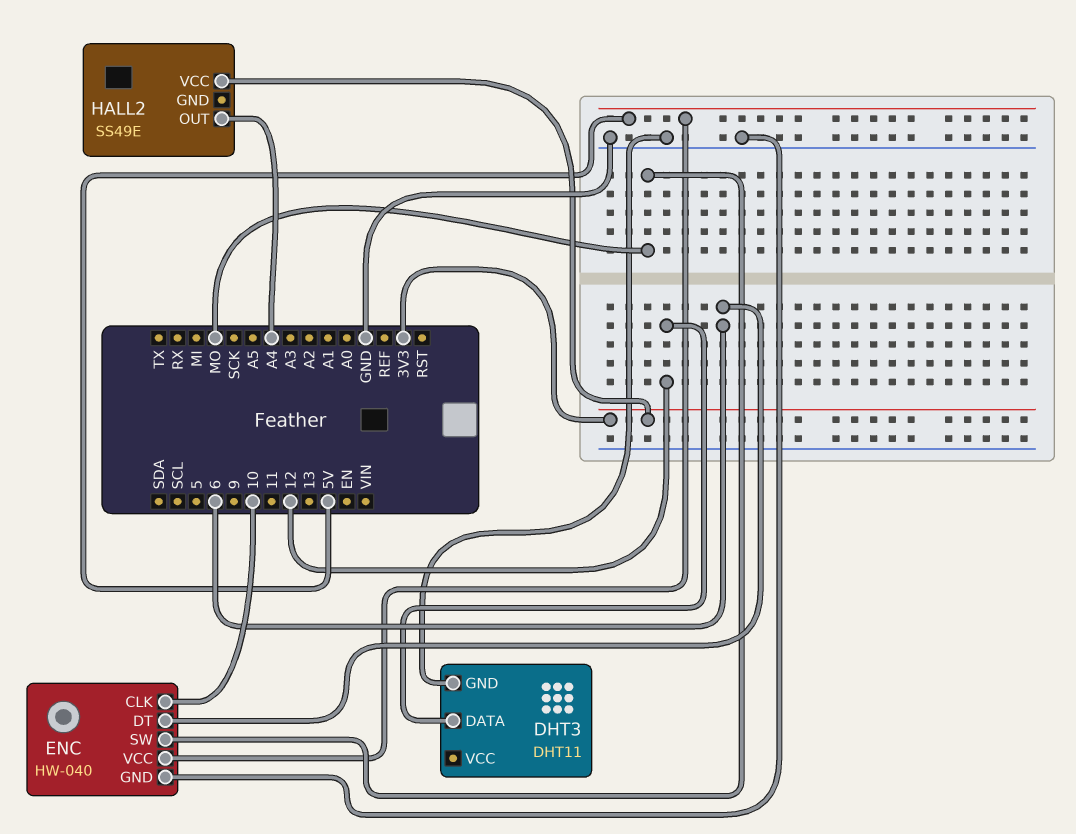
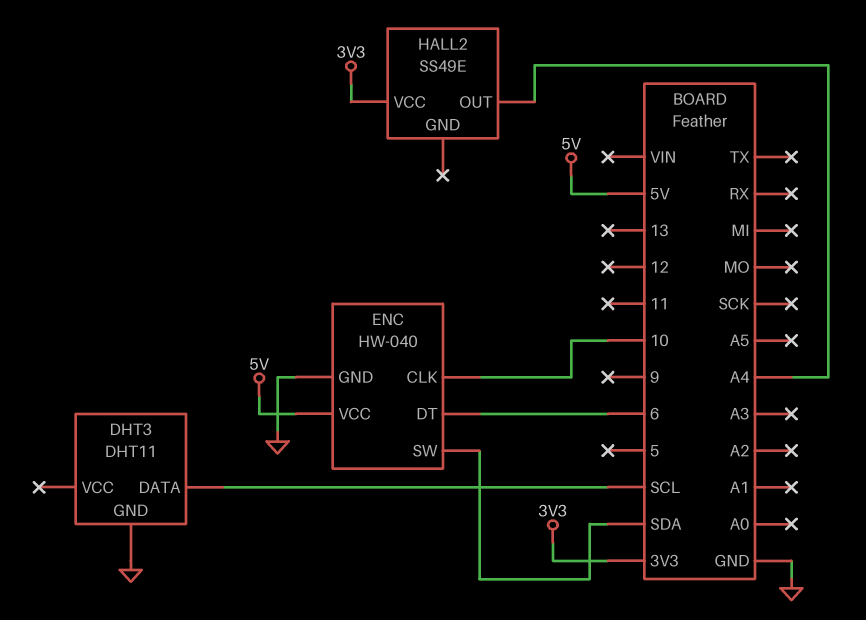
DHT3 pin DATA: 12 -> SCL
ENC pin SW: MO -> SDA

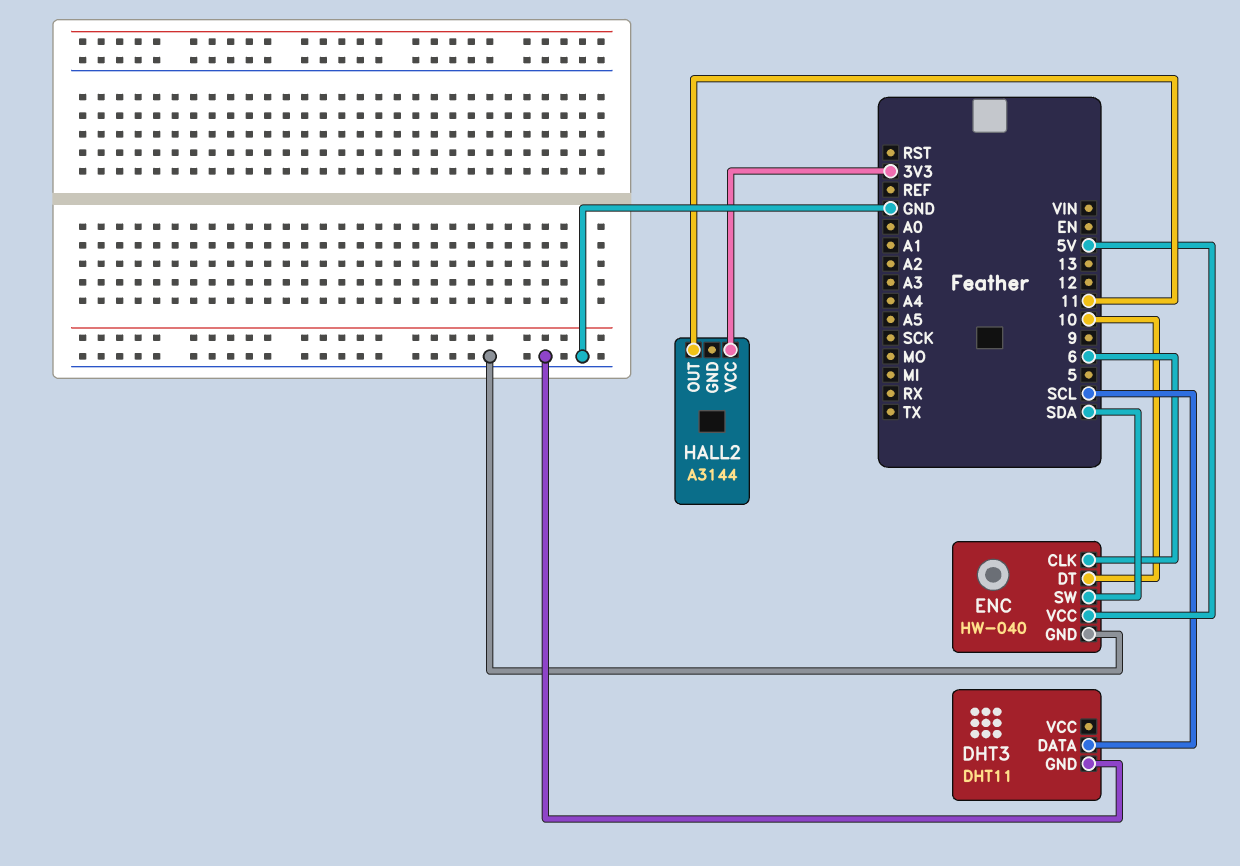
ENC pin CLK: 10 -> 6
ENC pin DT: 6 -> 10
HALL2: SS49E -> A3144
HALL2 pin OUT: A4 -> 11

